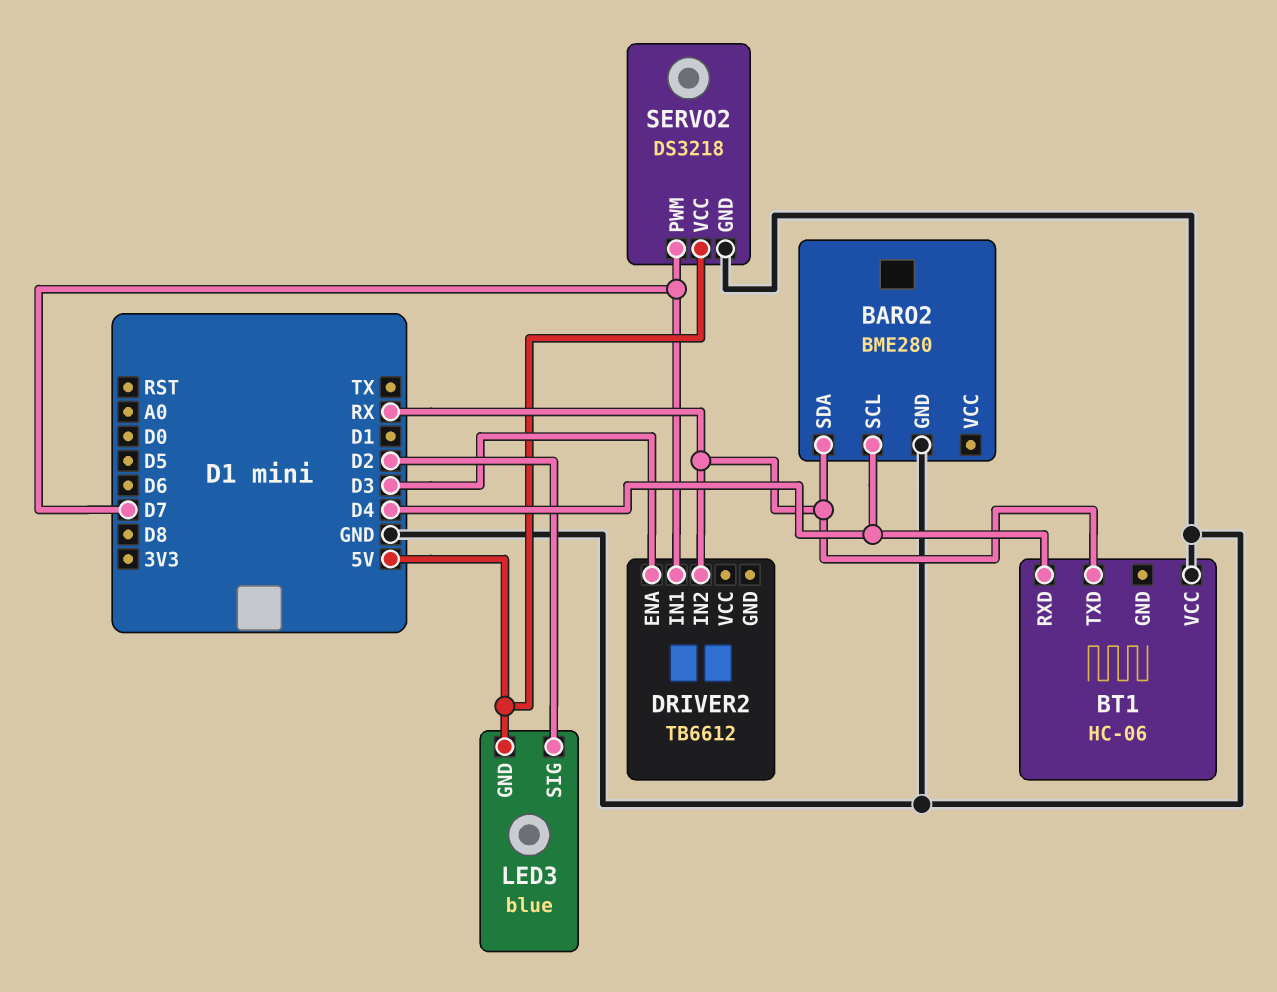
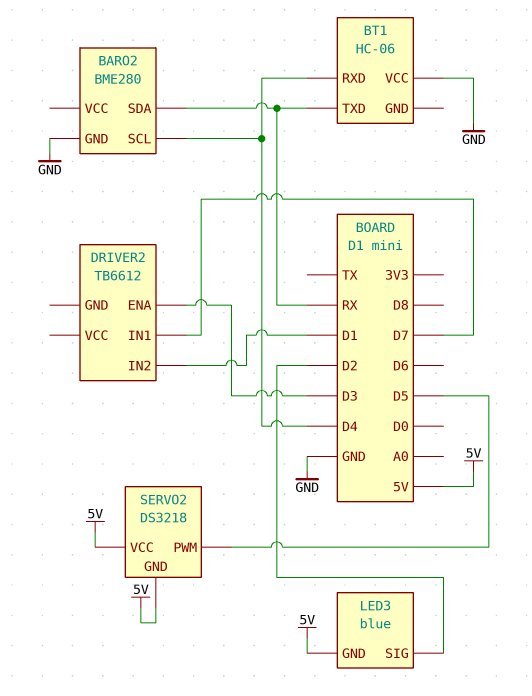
DRIVER2 pin IN2: RX -> D1
SERVO2 pin GND: GND -> 5V
SERVO2 pin PWM: D7 -> D5

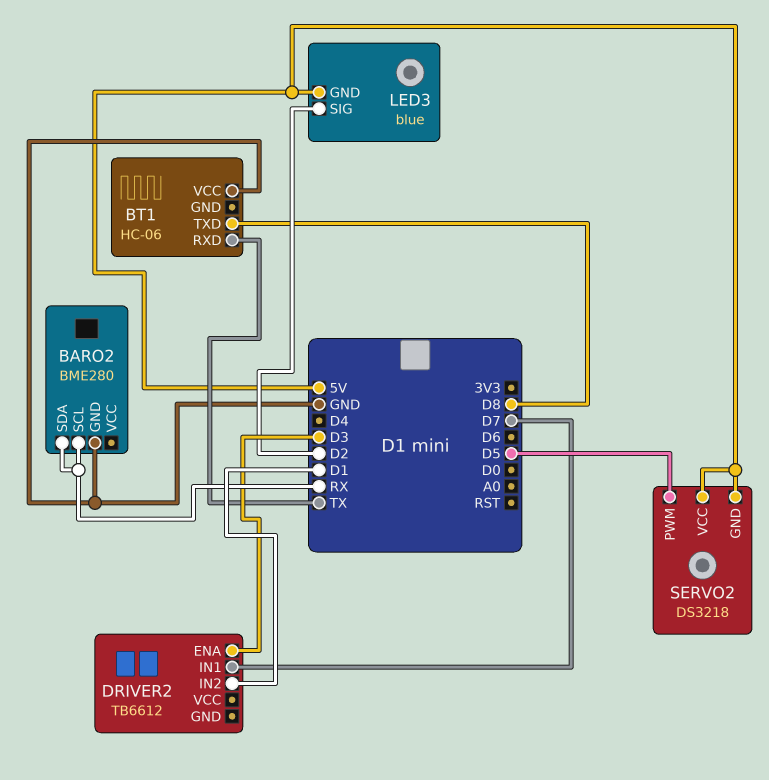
BARO2 pin SCL: D4 -> RX
BT1 pin RXD: D4 -> TX
BT1 pin TXD: RX -> D8

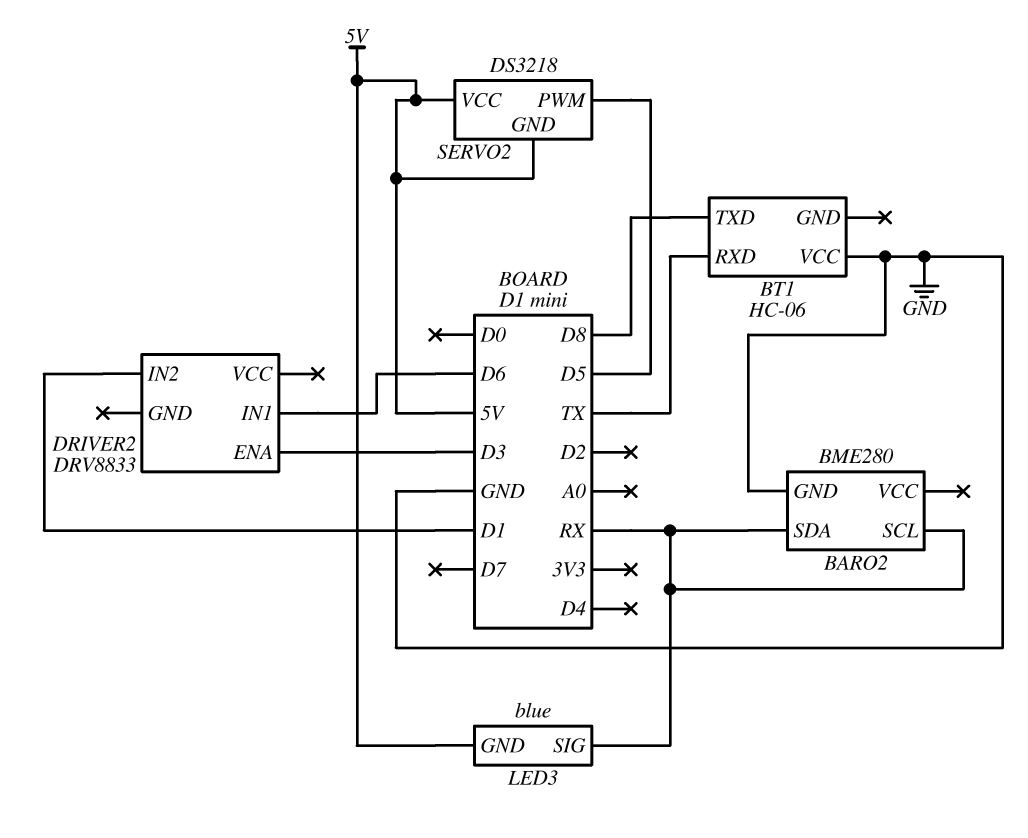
DRIVER2: TB6612 -> DRV8833
DRIVER2 pin IN1: D7 -> D6
LED3 pin SIG: D2 -> RX

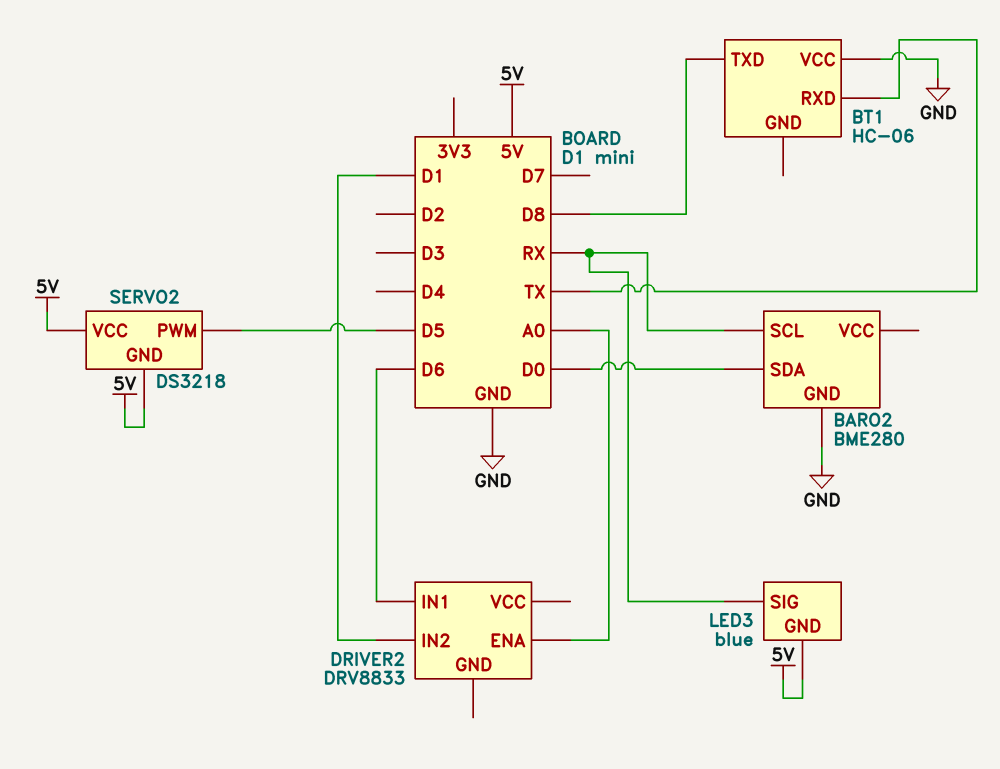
BARO2 pin SDA: RX -> D0
DRIVER2 pin ENA: D3 -> A0

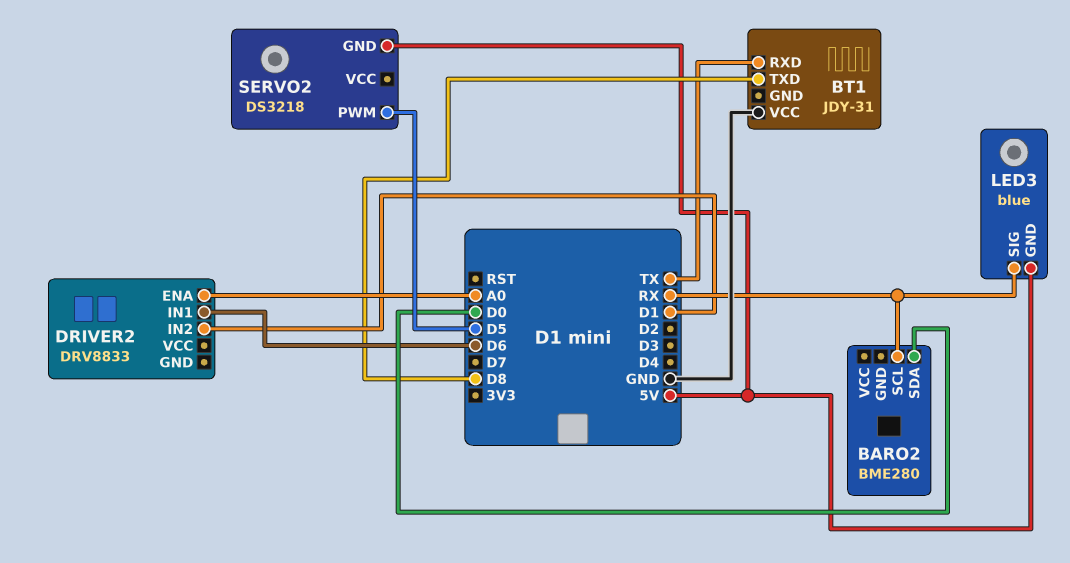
BARO2 pin GND: GND -> none
BT1: HC-06 -> JDY-31
SERVO2 pin VCC: 5V -> none

